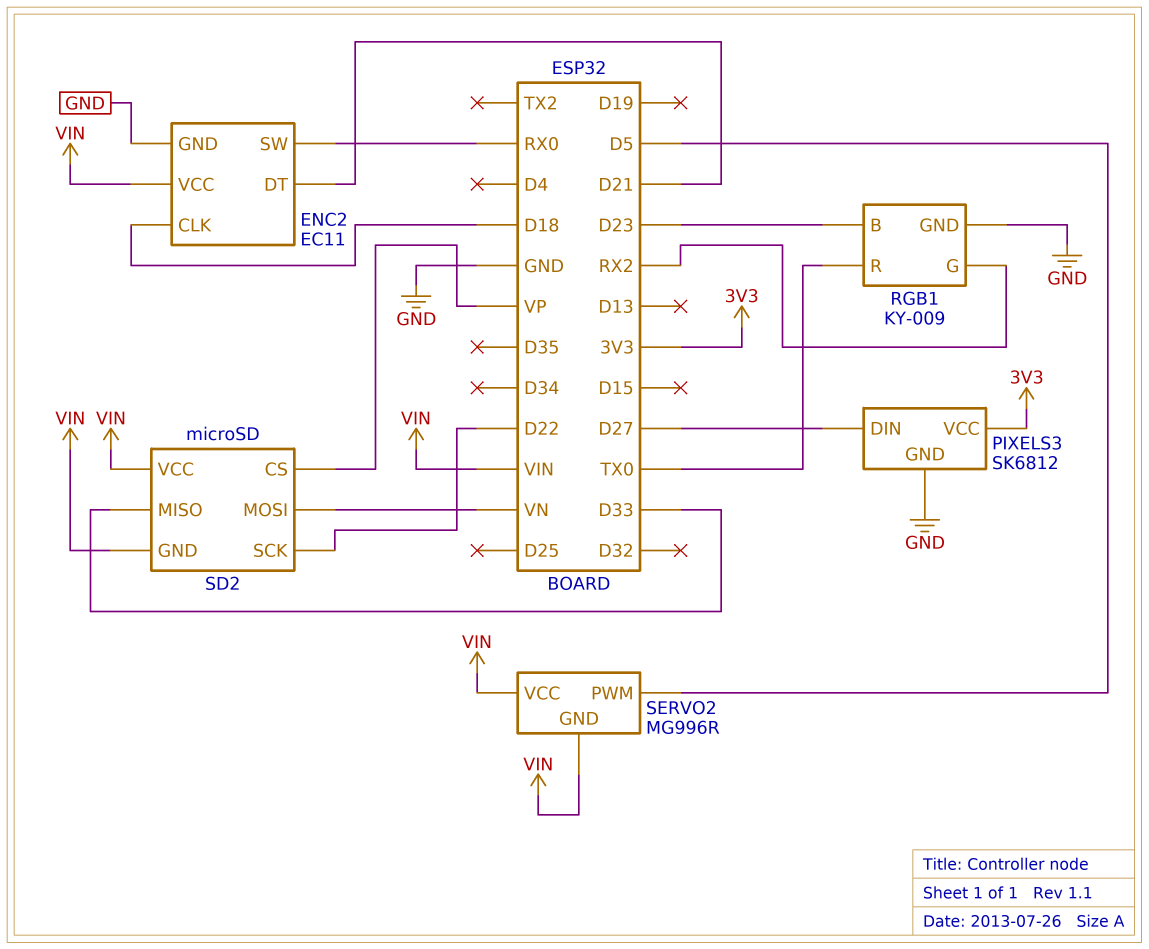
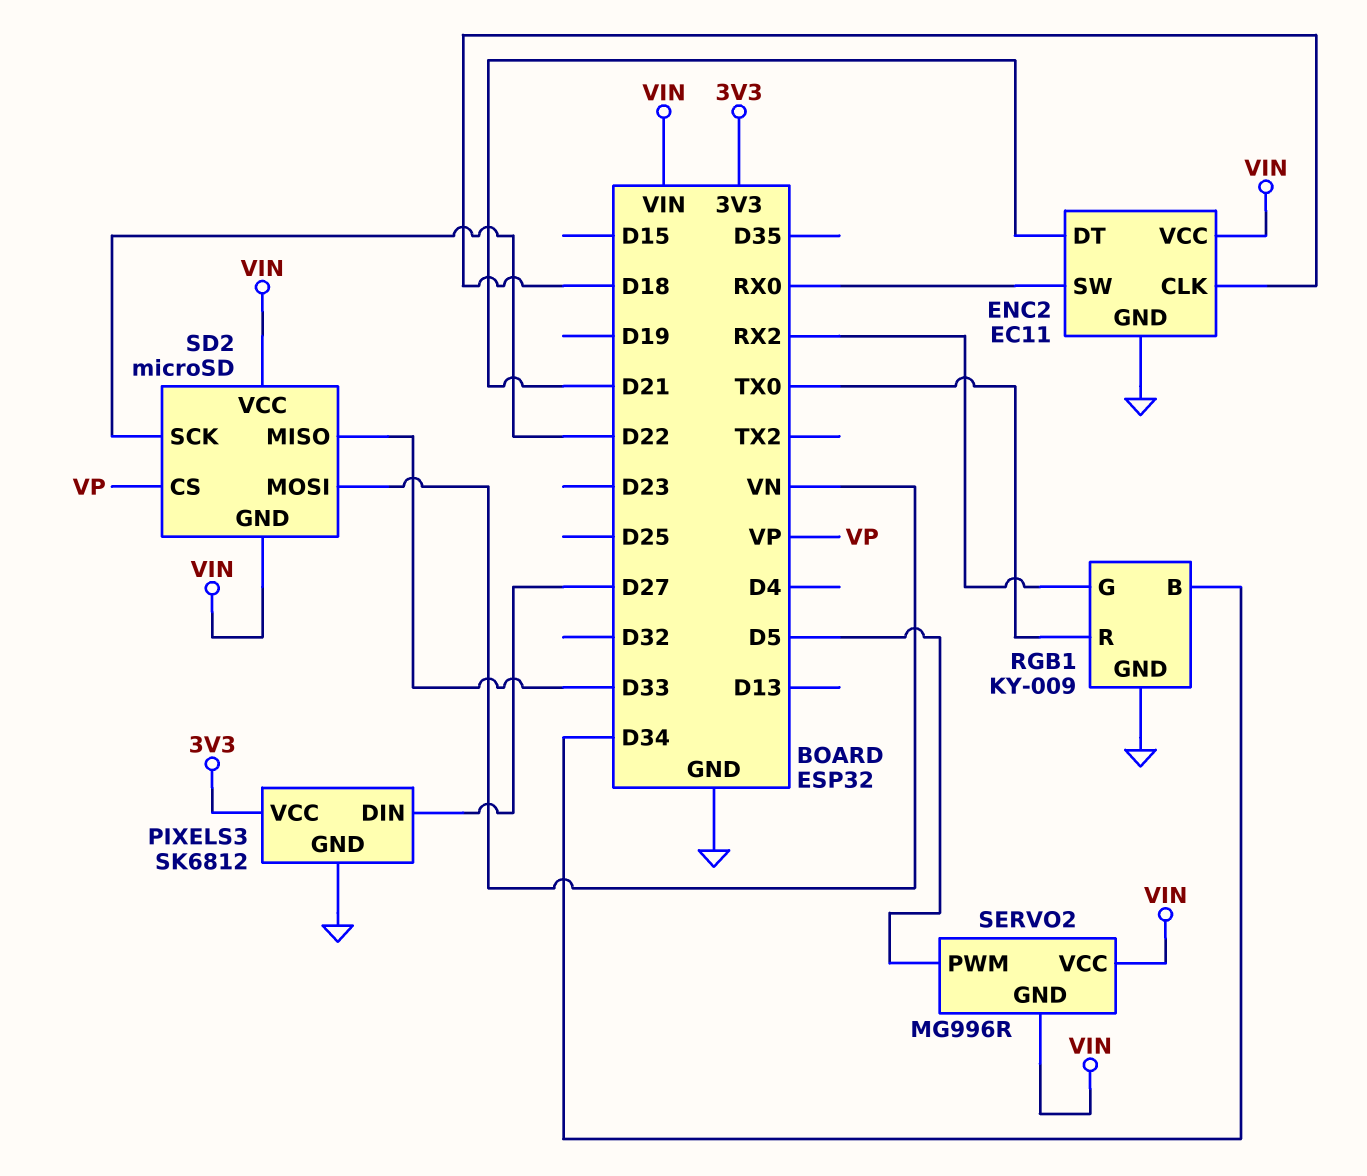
RGB1 pin B: D23 -> D34

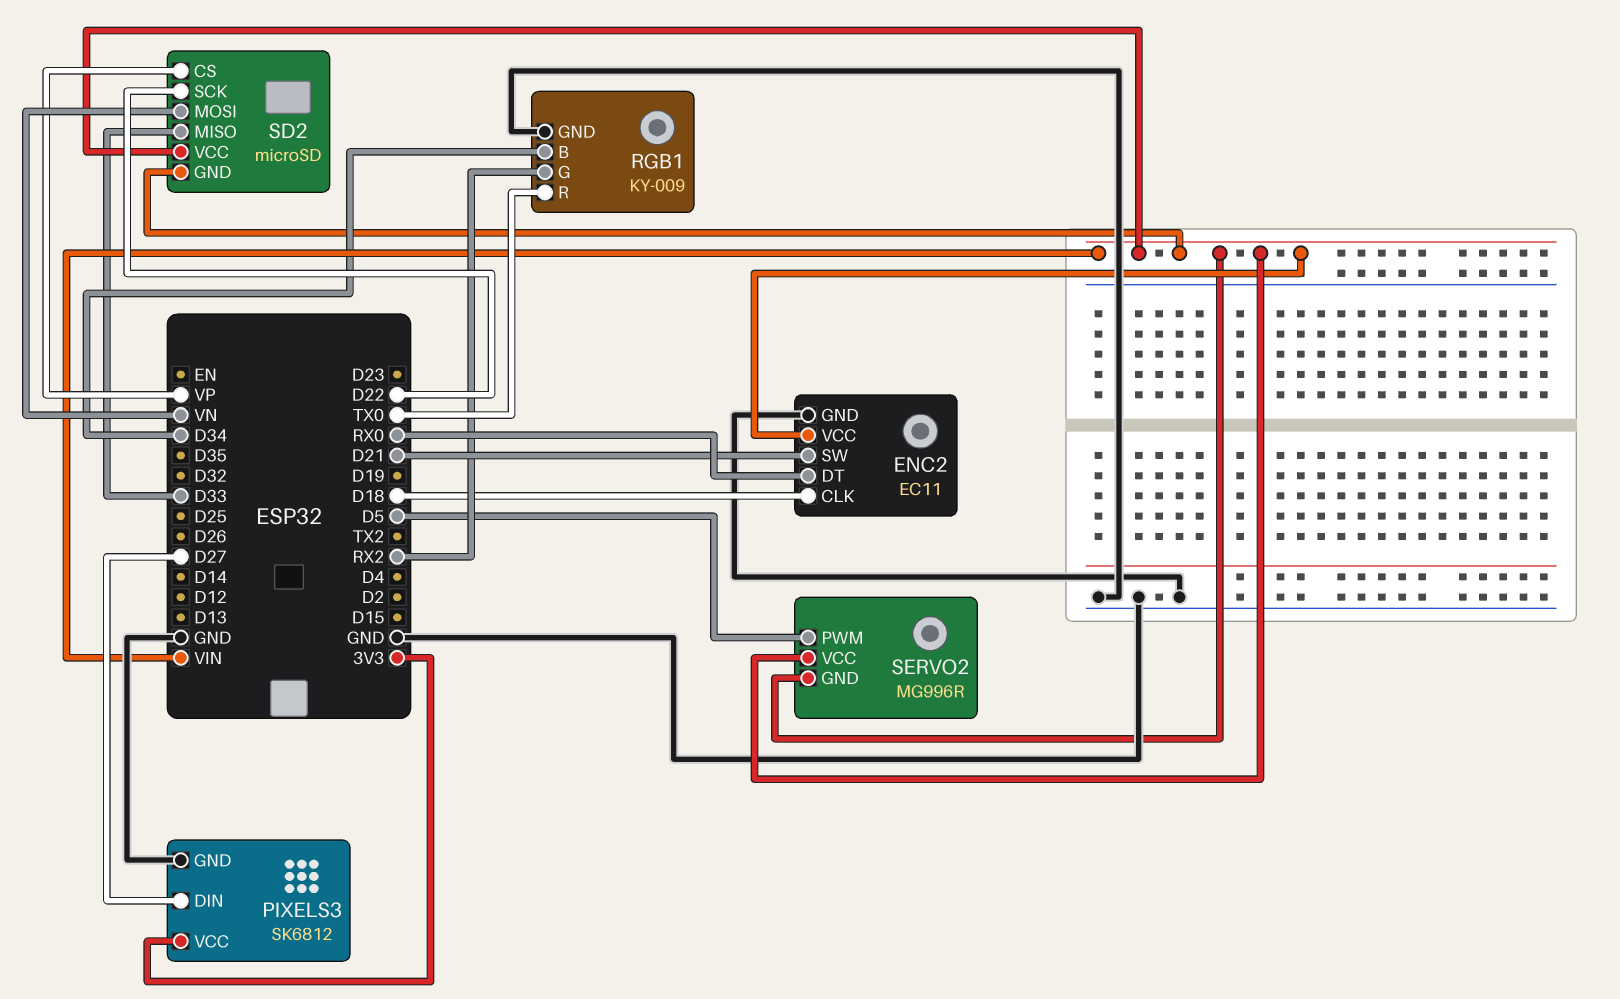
ENC2 pin DT: D21 -> RX0
ENC2 pin SW: RX0 -> D21

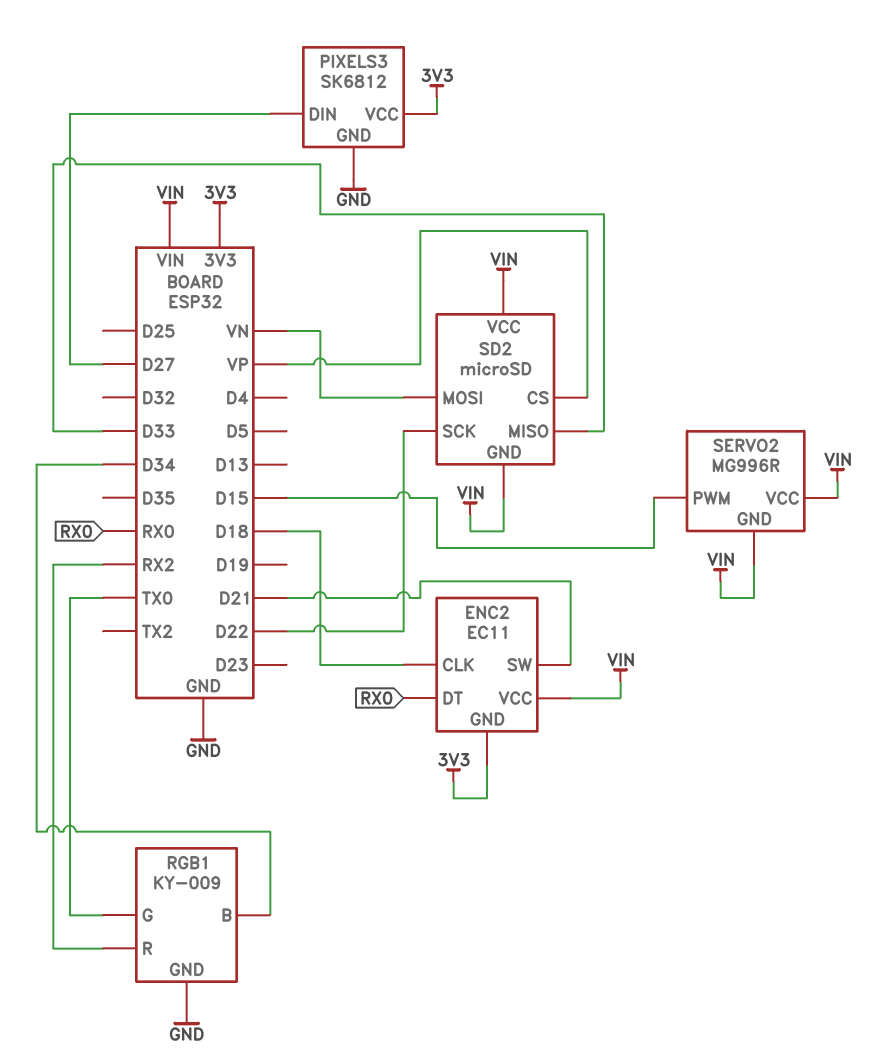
ENC2 pin GND: GND -> 3V3
RGB1 pin G: RX2 -> TX0
RGB1 pin R: TX0 -> RX2
SERVO2 pin PWM: D5 -> D15

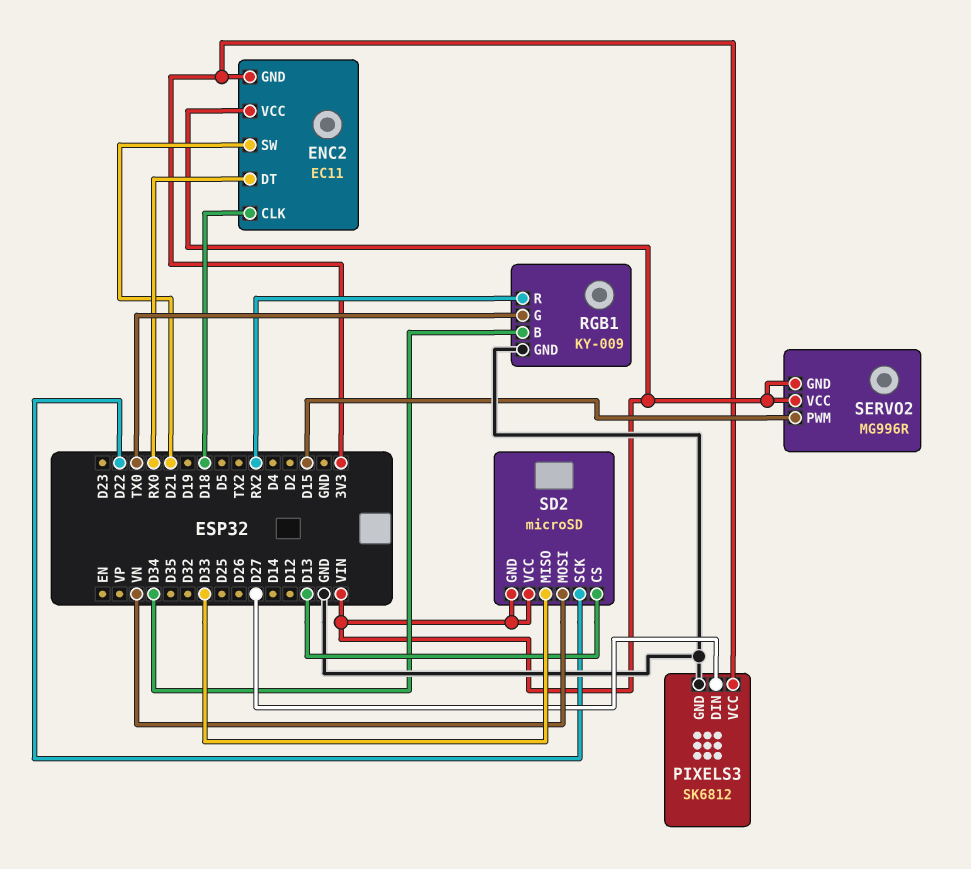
SD2 pin CS: VP -> D13

